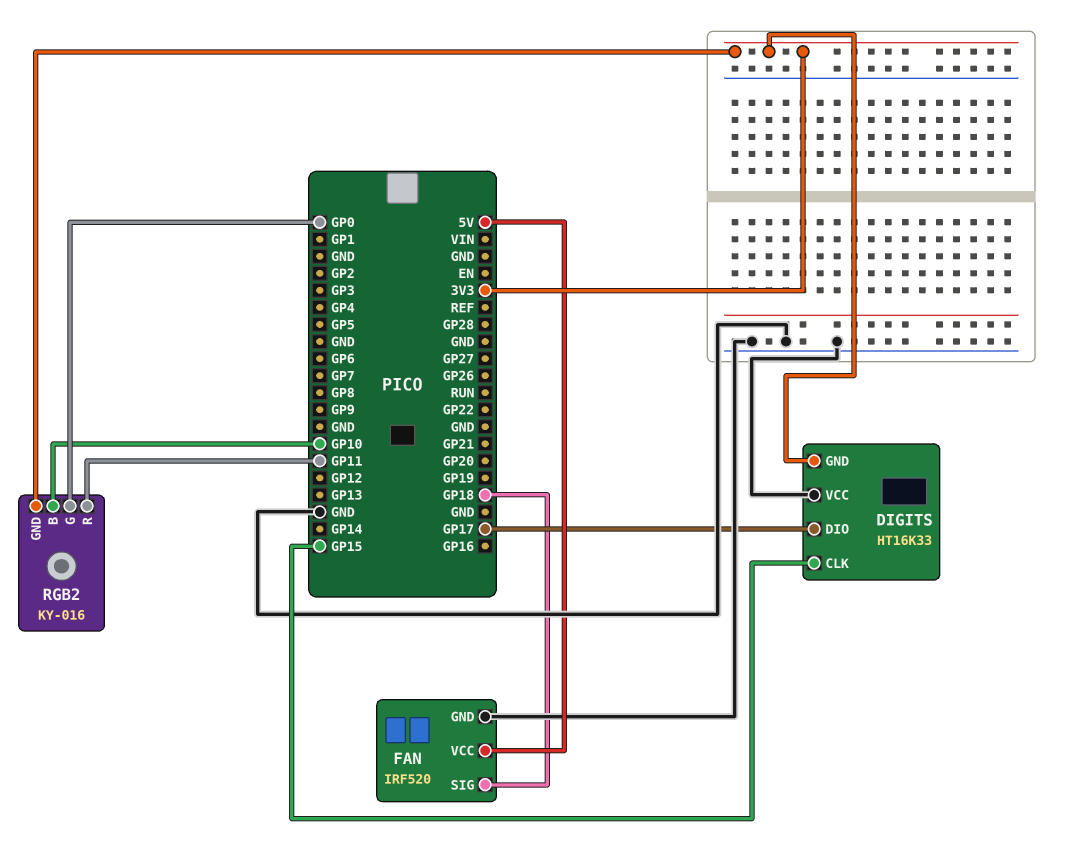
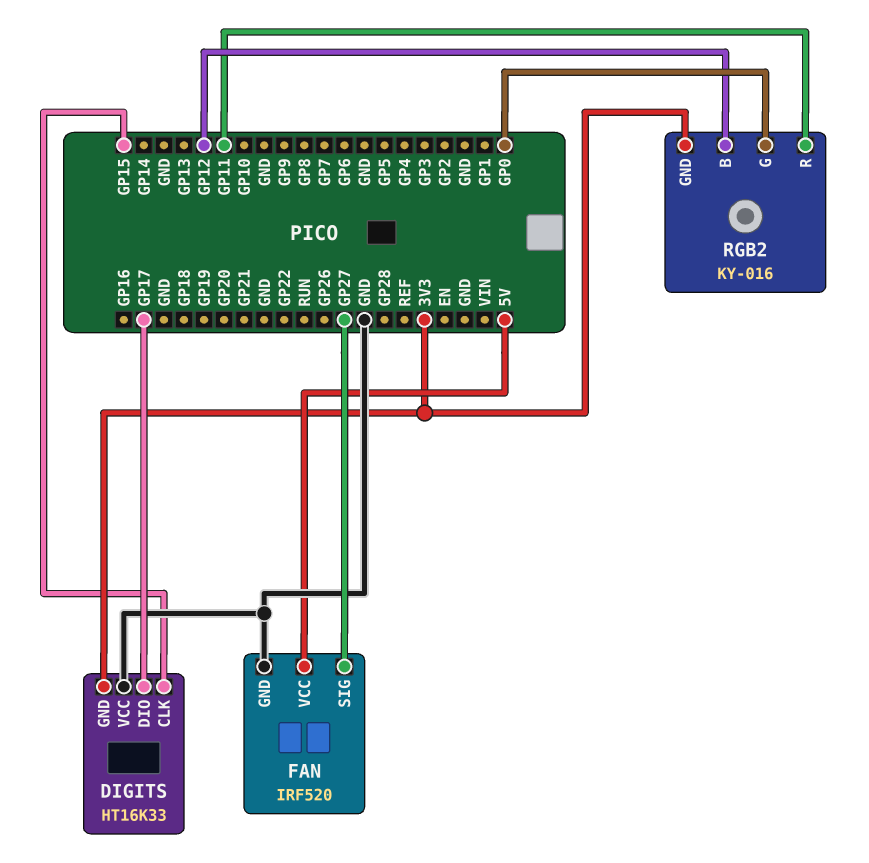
FAN pin SIG: GP18 -> GP27
RGB2 pin B: GP10 -> GP12

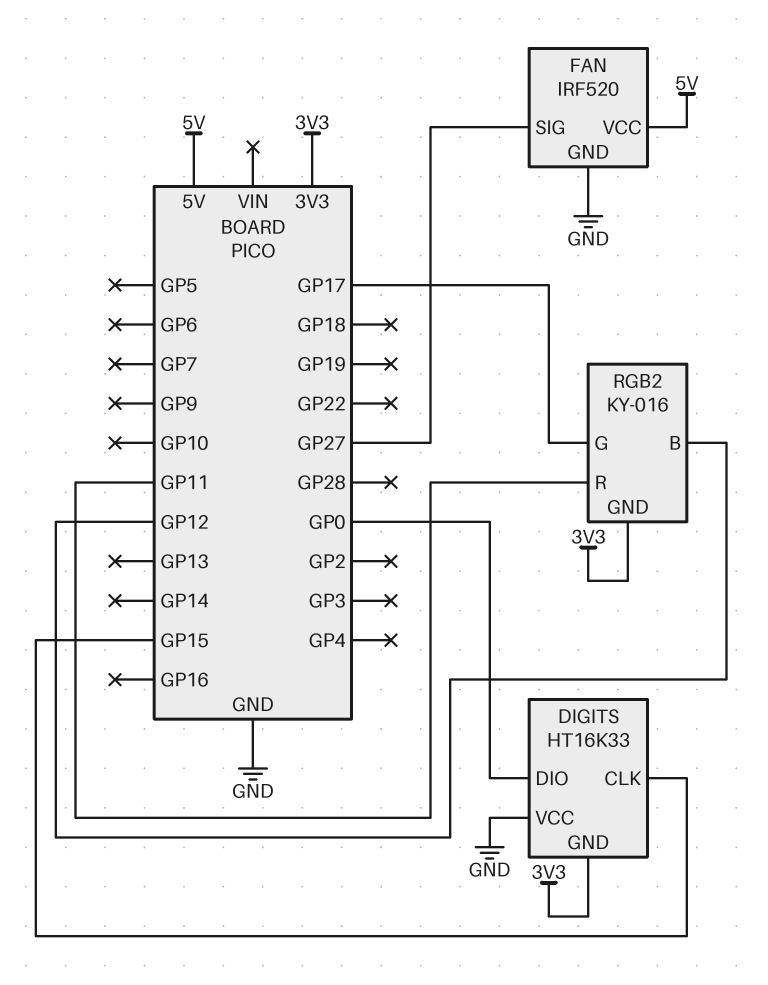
DIGITS pin DIO: GP17 -> GP0
RGB2 pin G: GP0 -> GP17

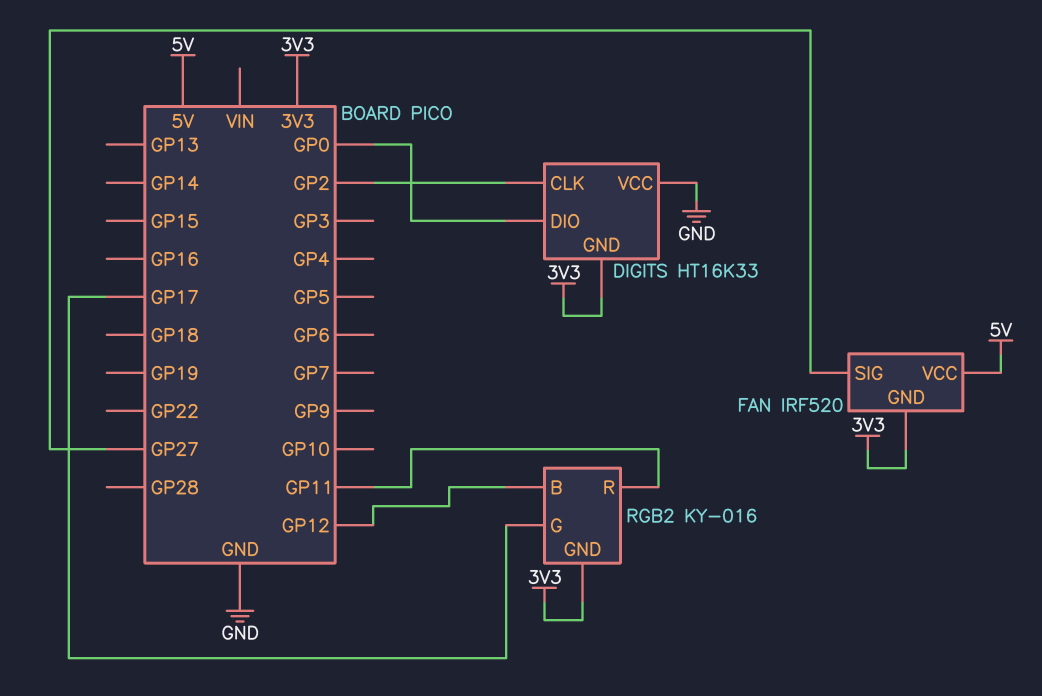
DIGITS pin CLK: GP15 -> GP2
FAN pin GND: GND -> 3V3

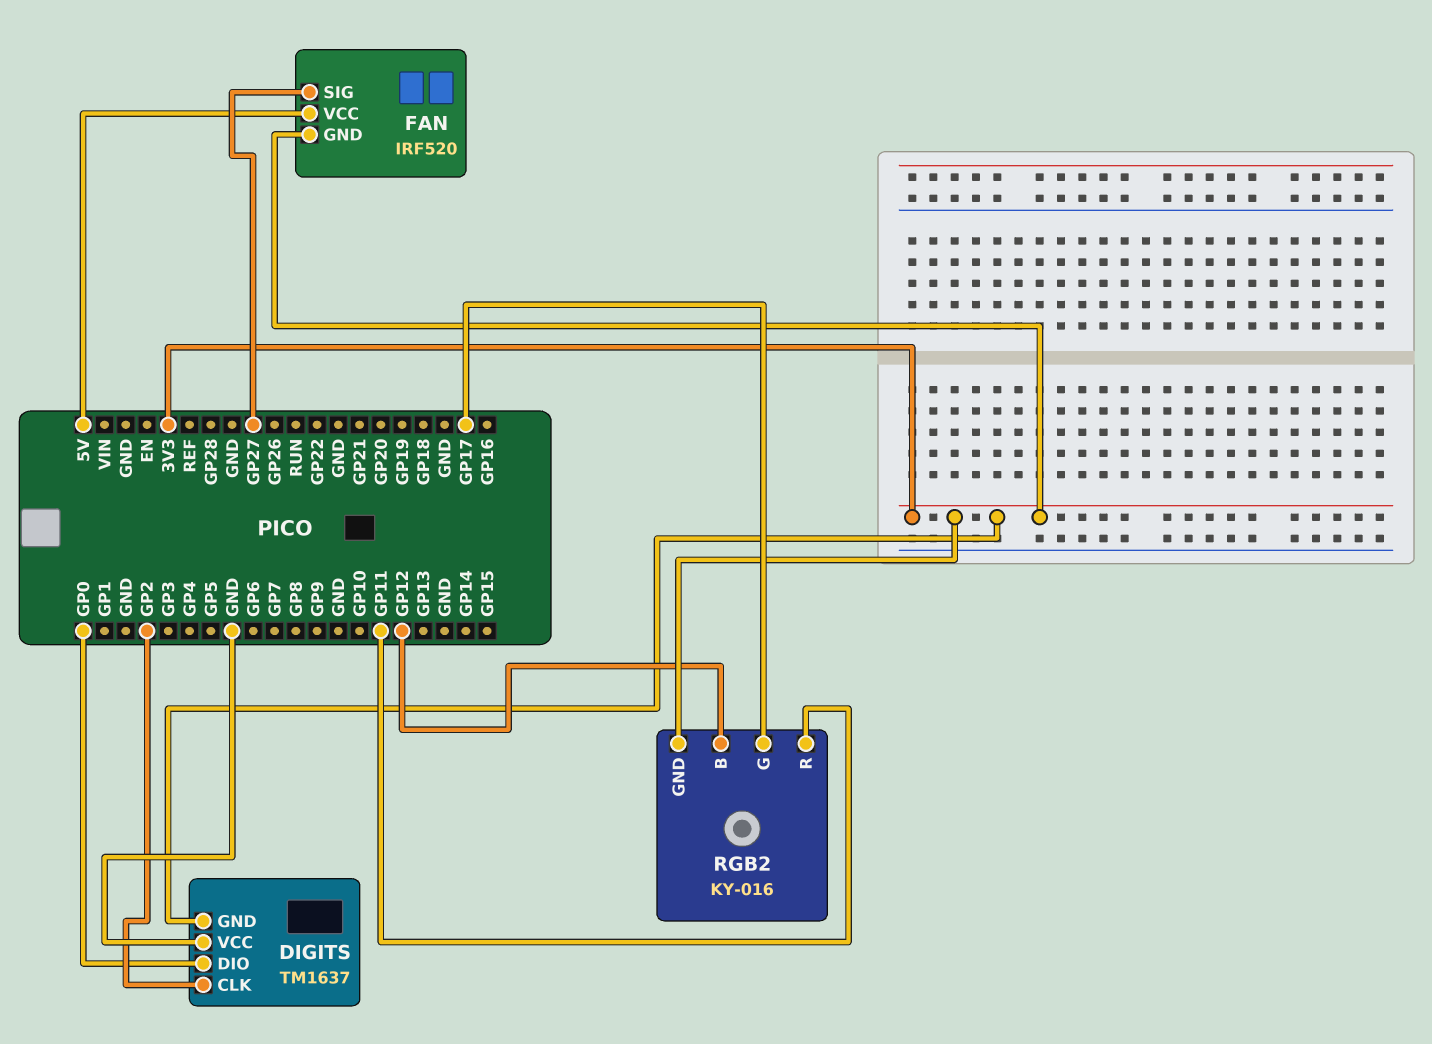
DIGITS: HT16K33 -> TM1637

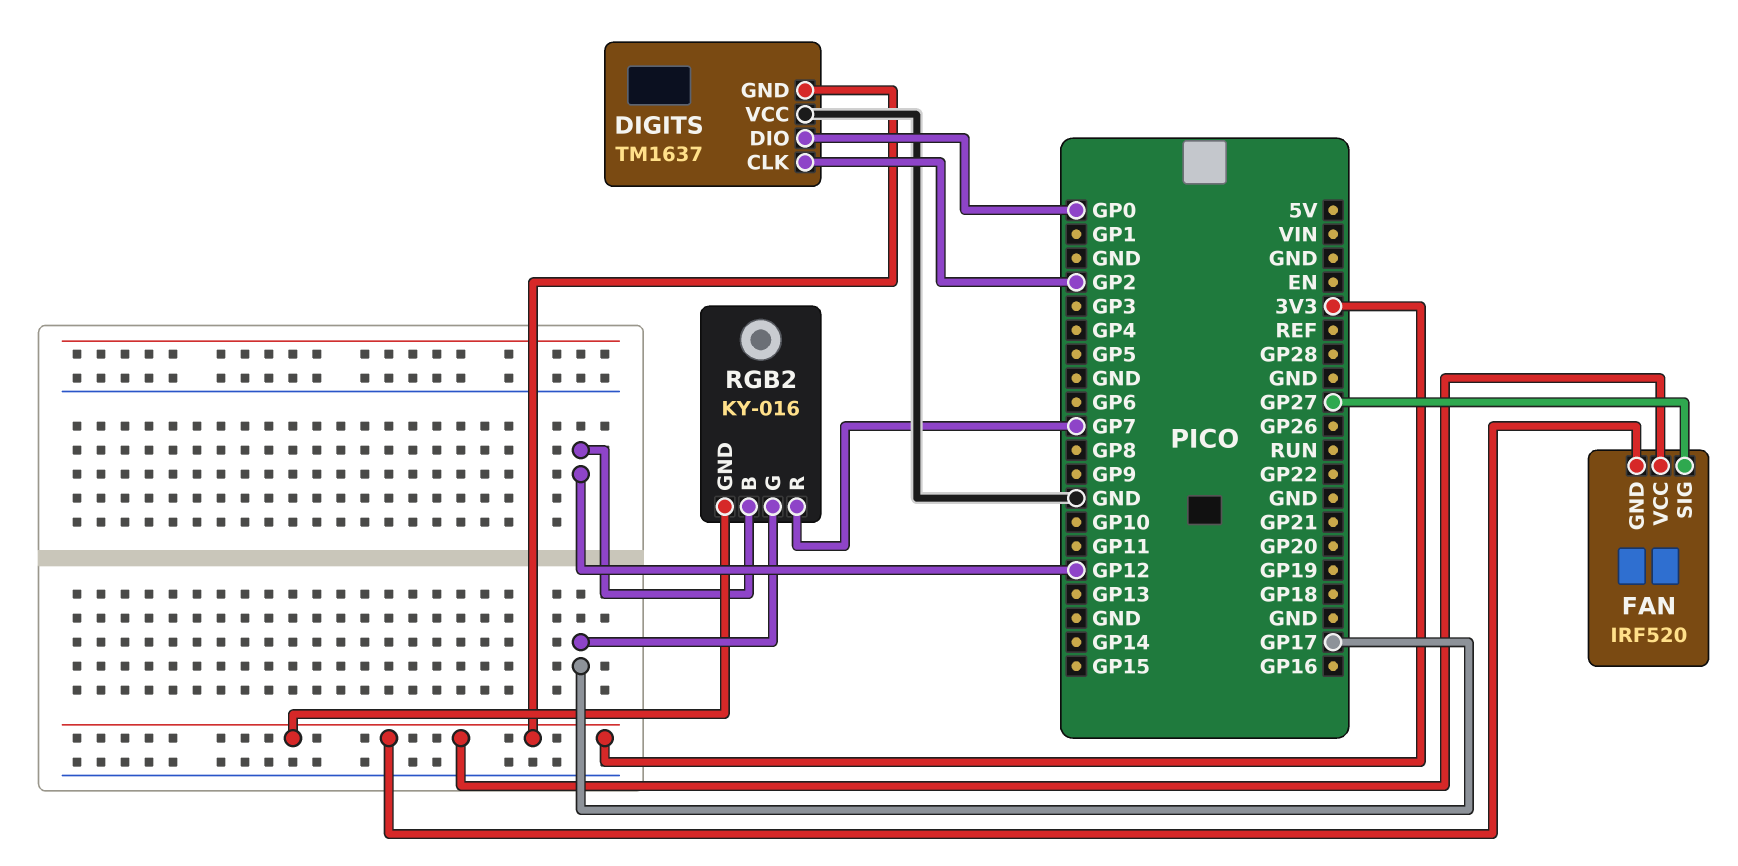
FAN pin VCC: 5V -> 3V3
RGB2 pin R: GP11 -> GP7

